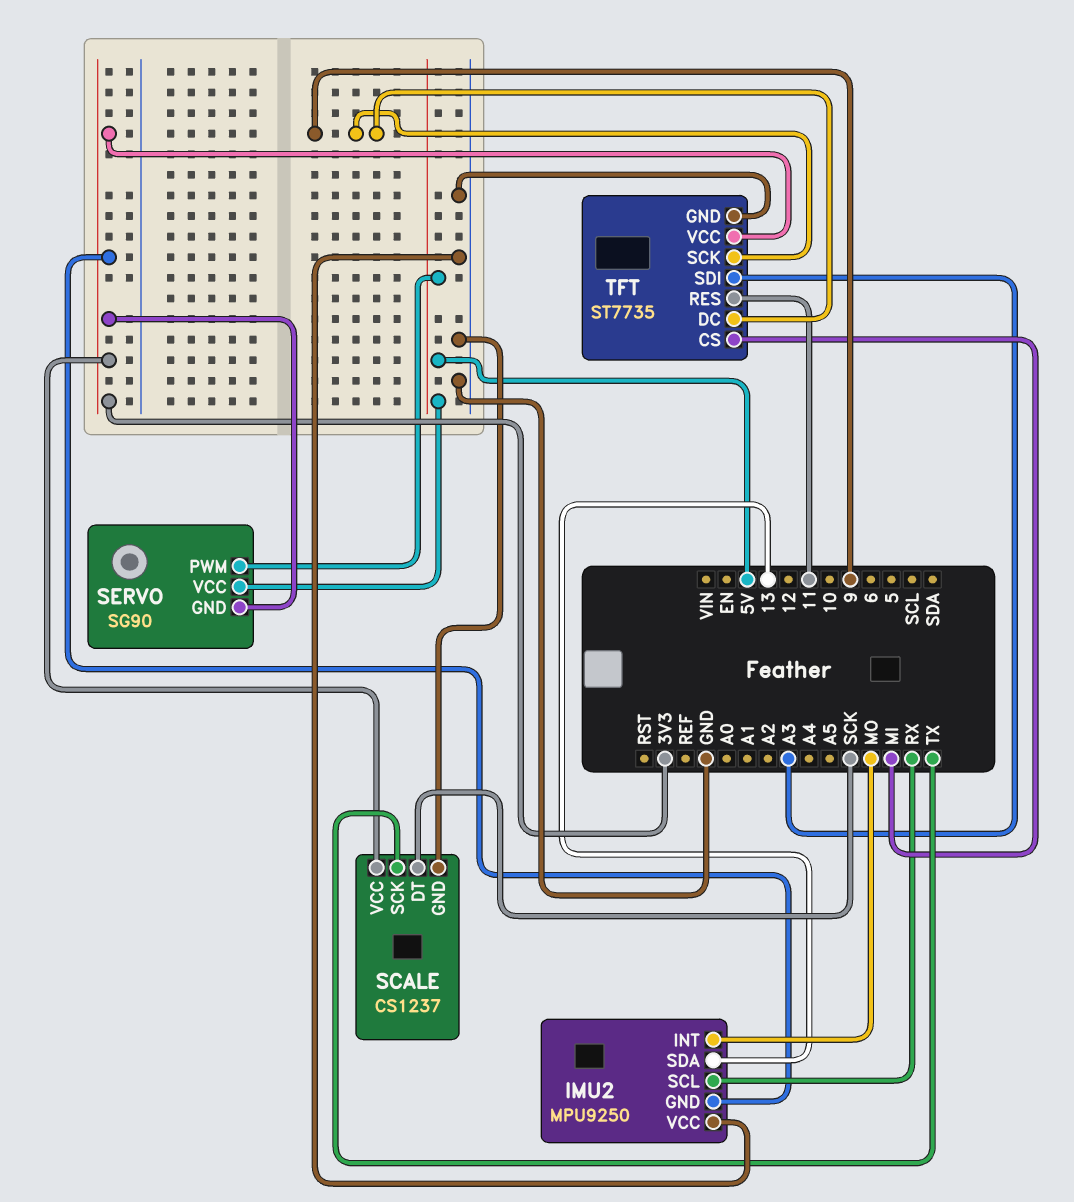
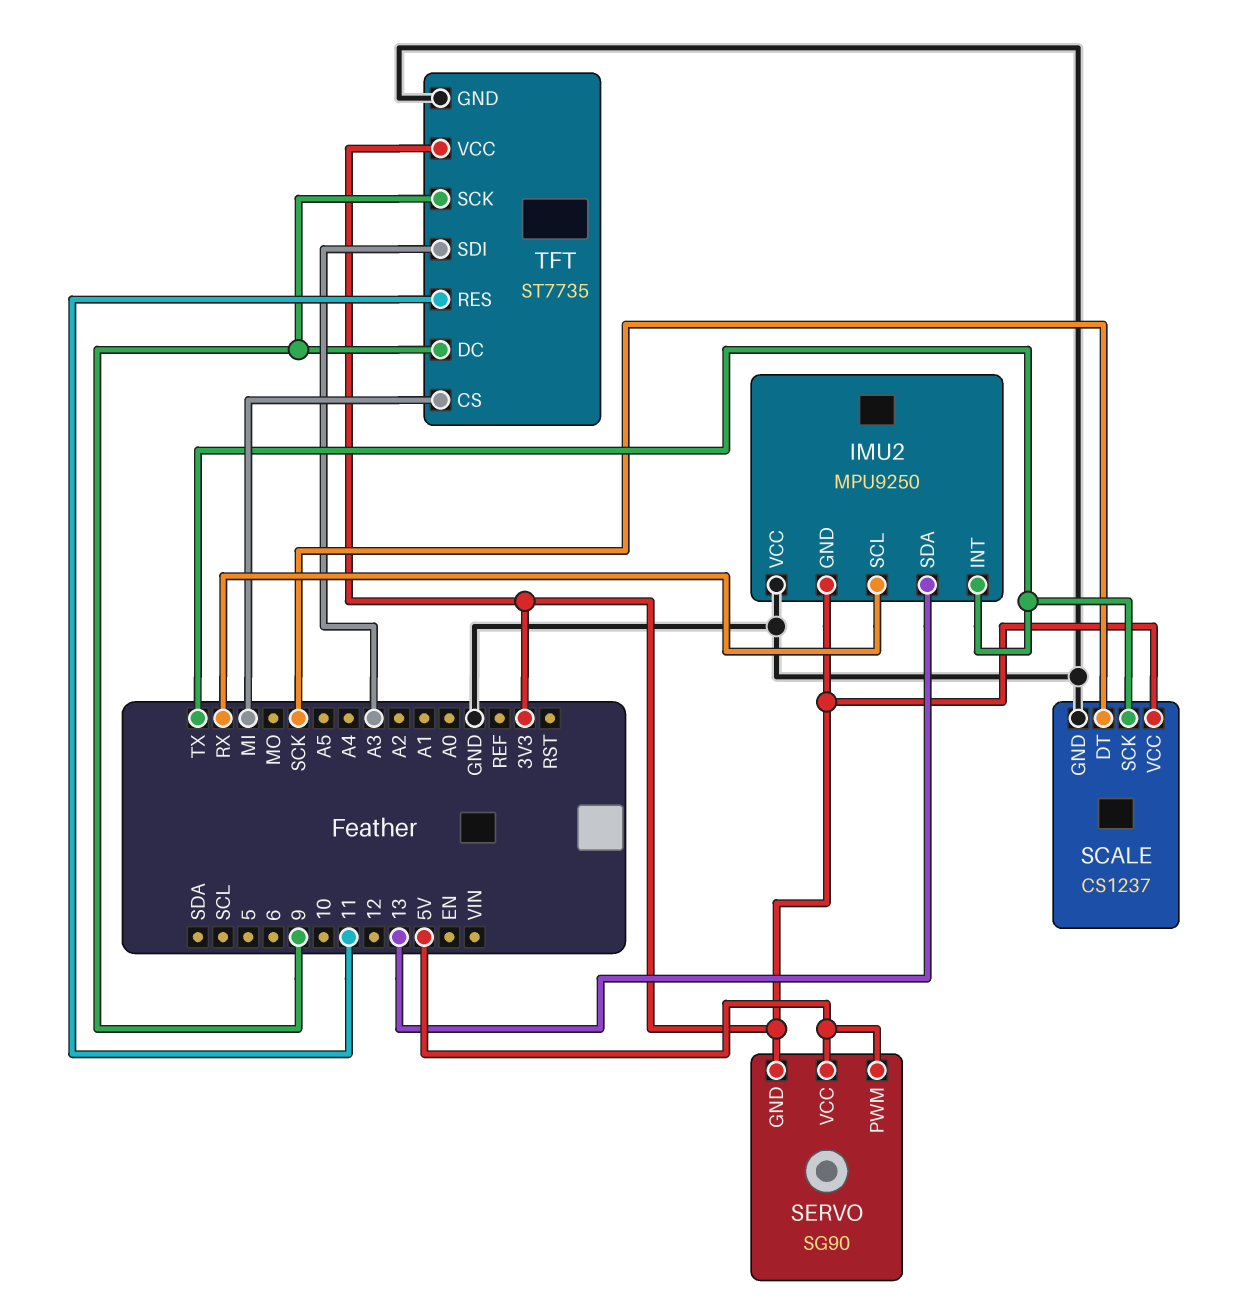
IMU2 pin INT: MO -> TX

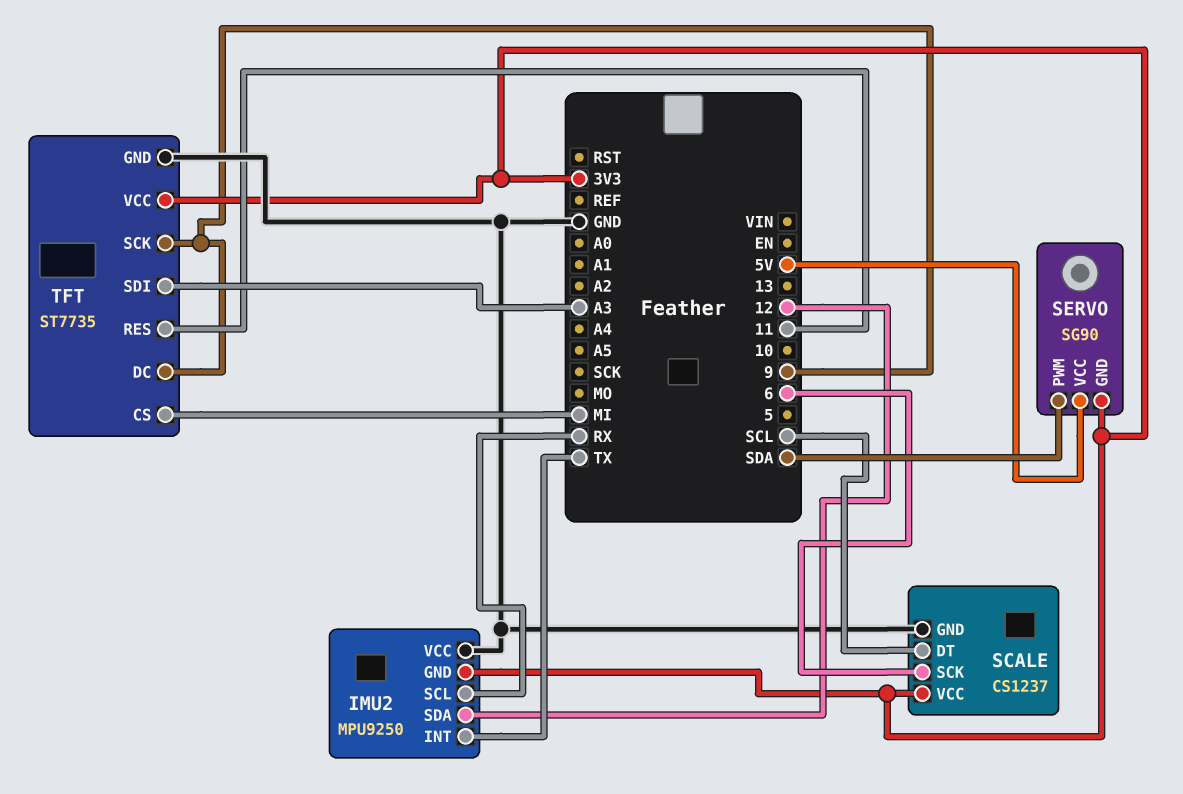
IMU2 pin SDA: 13 -> 12
SCALE pin DT: SCK -> SCL
SCALE pin SCK: TX -> 6
SERVO pin PWM: 5V -> SDA

